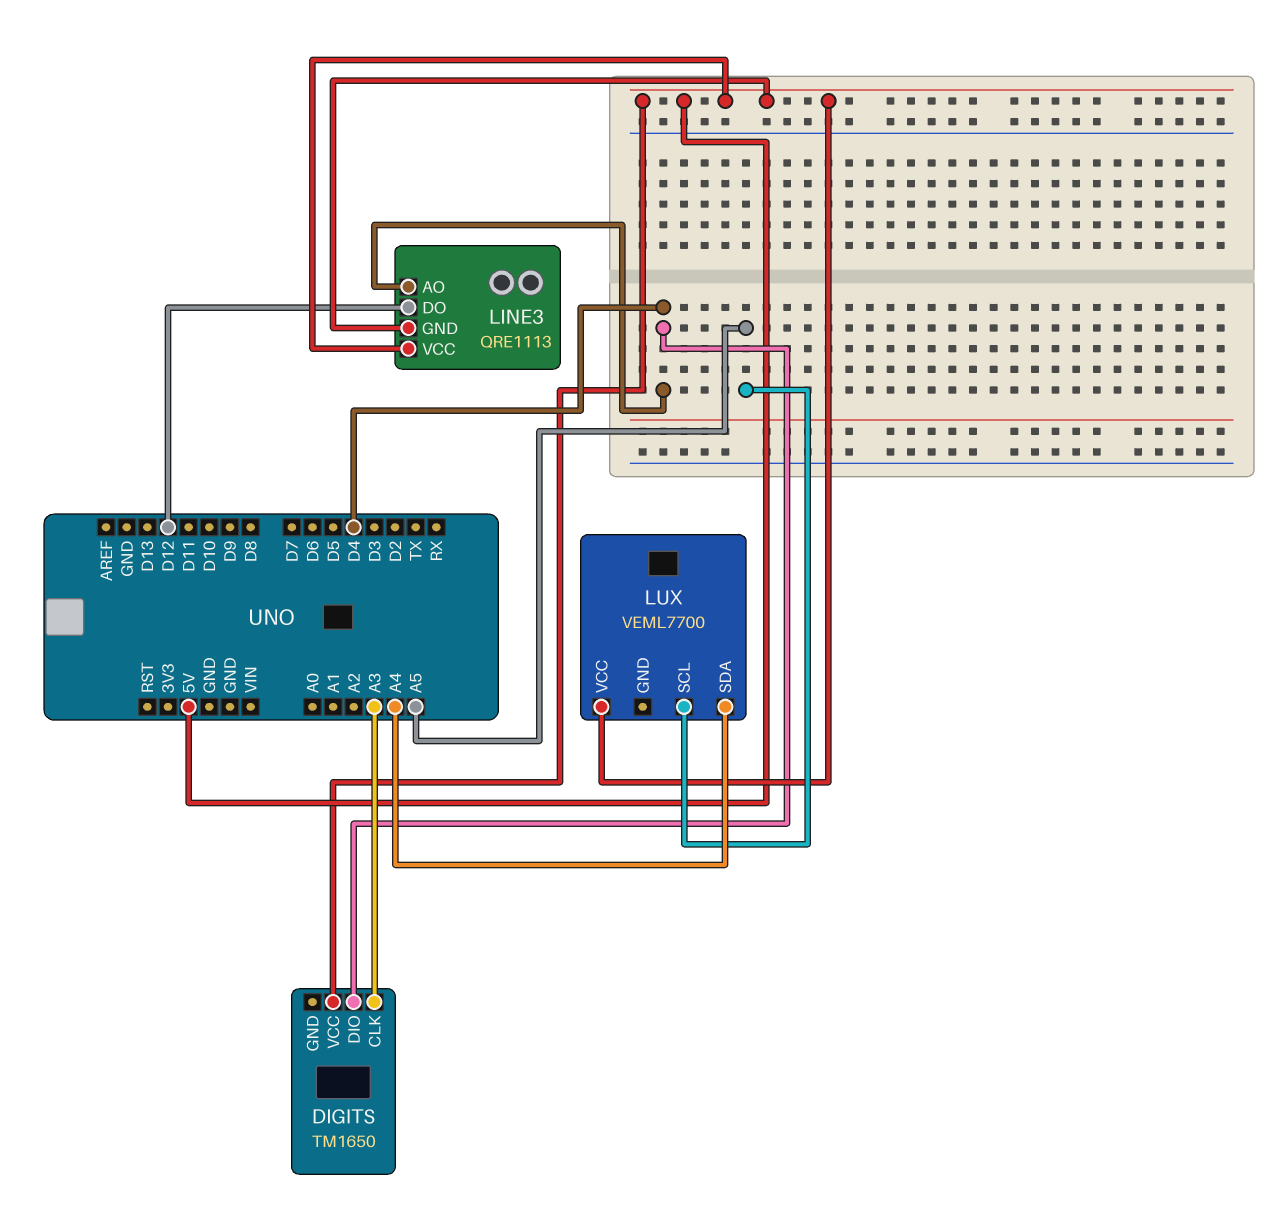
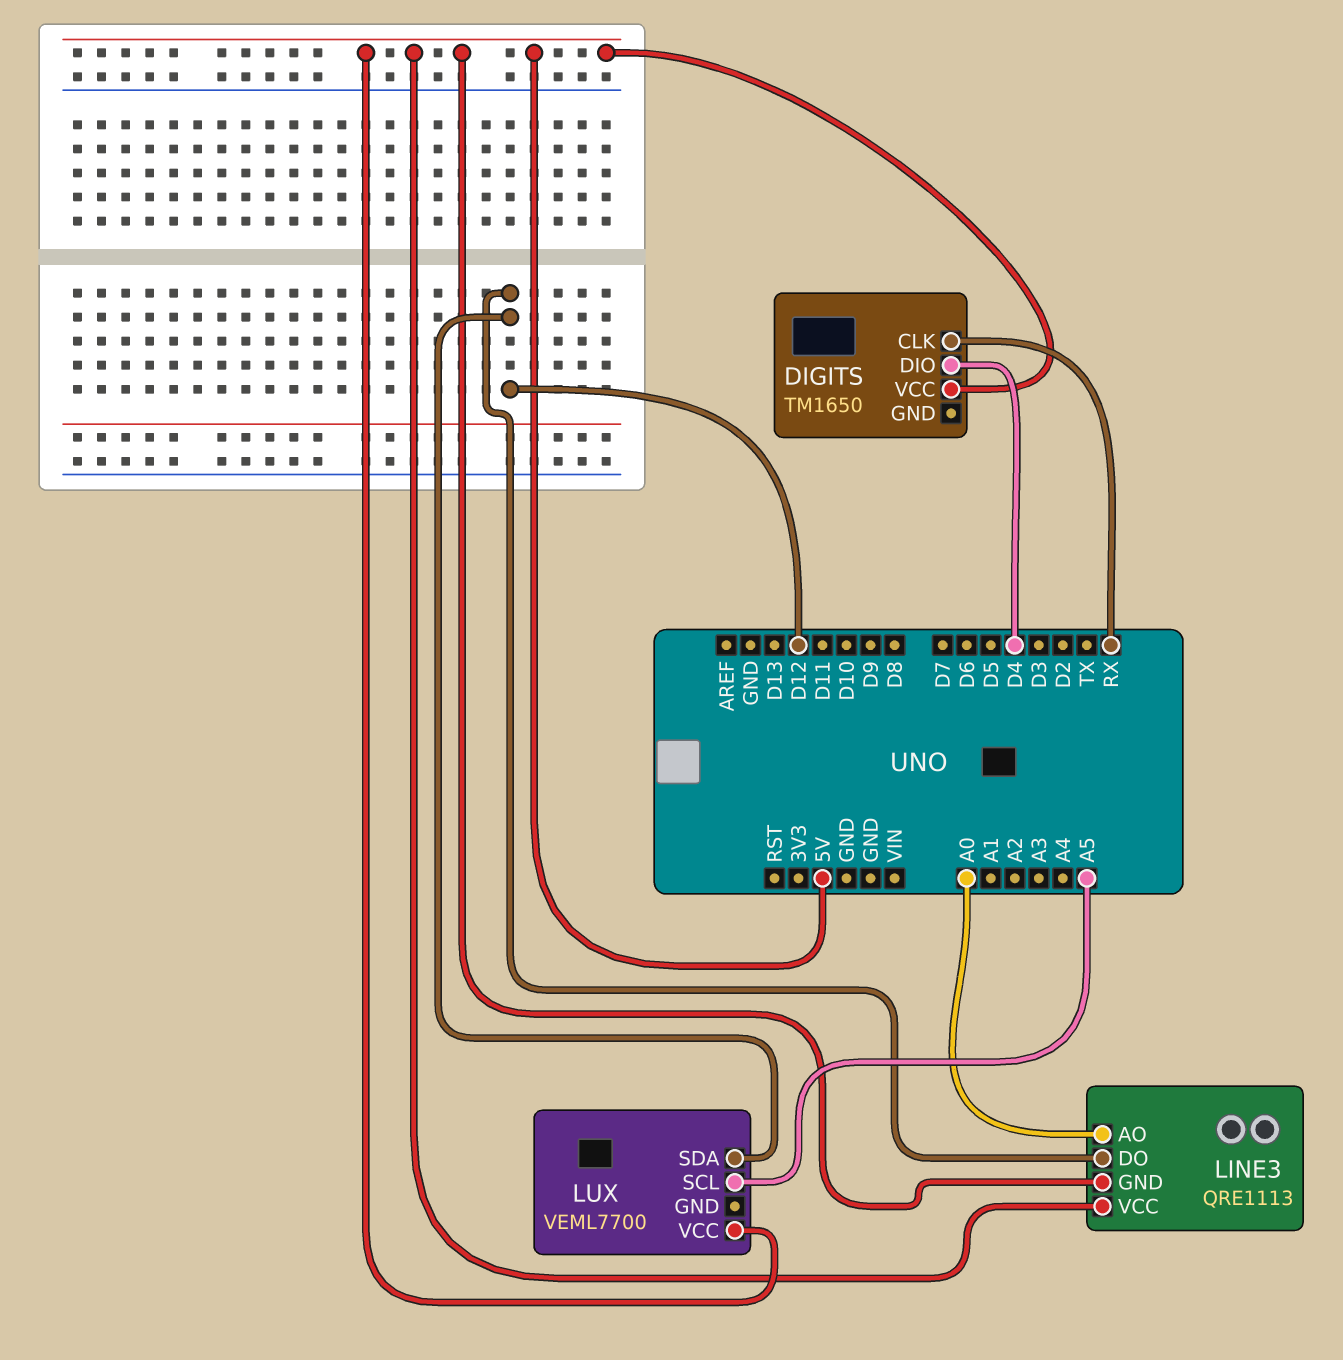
DIGITS pin CLK: A3 -> RX
LINE3 pin AO: D4 -> A0
LUX pin SDA: A4 -> D12

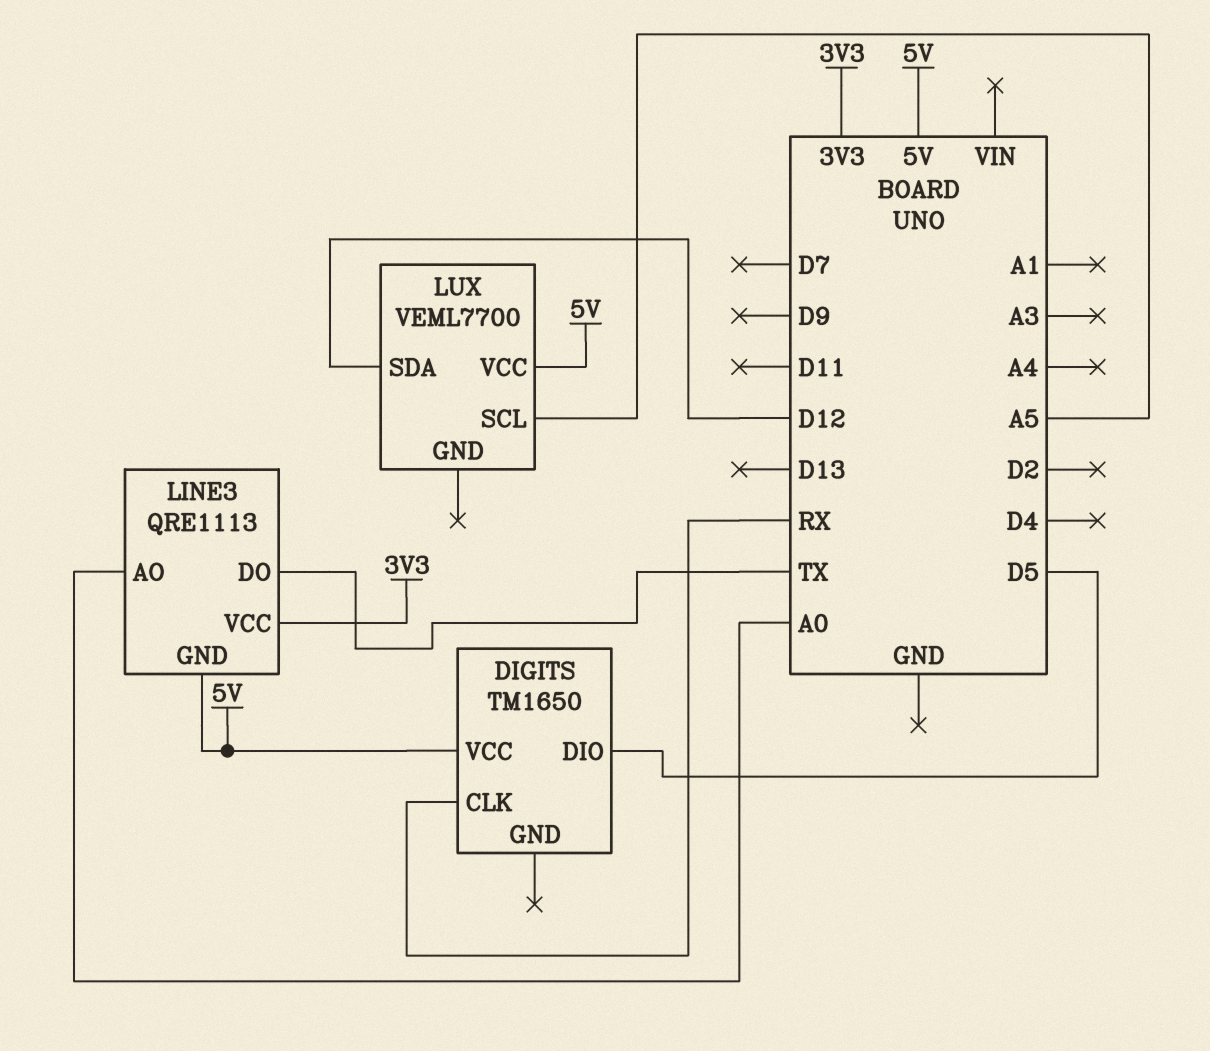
DIGITS pin DIO: D4 -> D5
LINE3 pin DO: D12 -> TX
LINE3 pin VCC: 5V -> 3V3

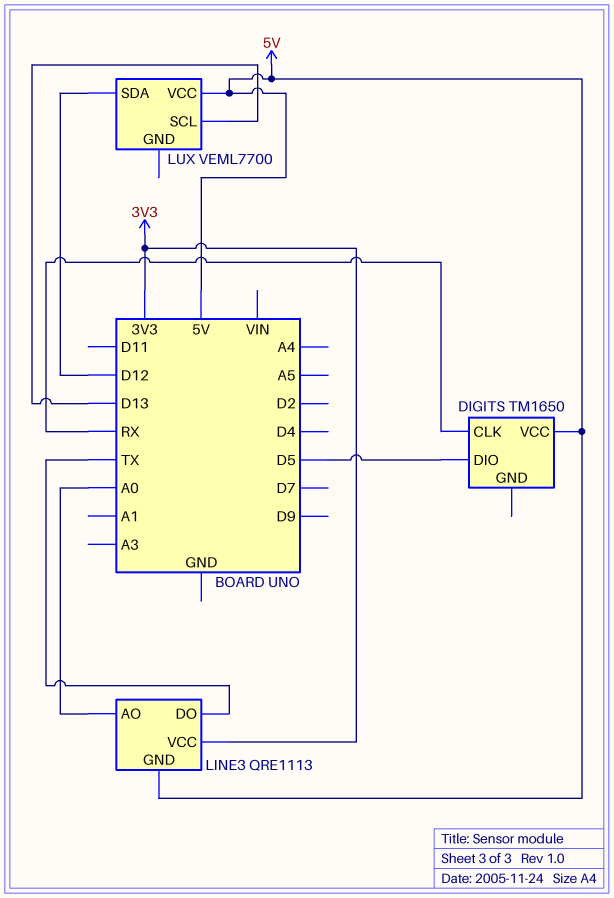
LUX pin SCL: A5 -> D13

